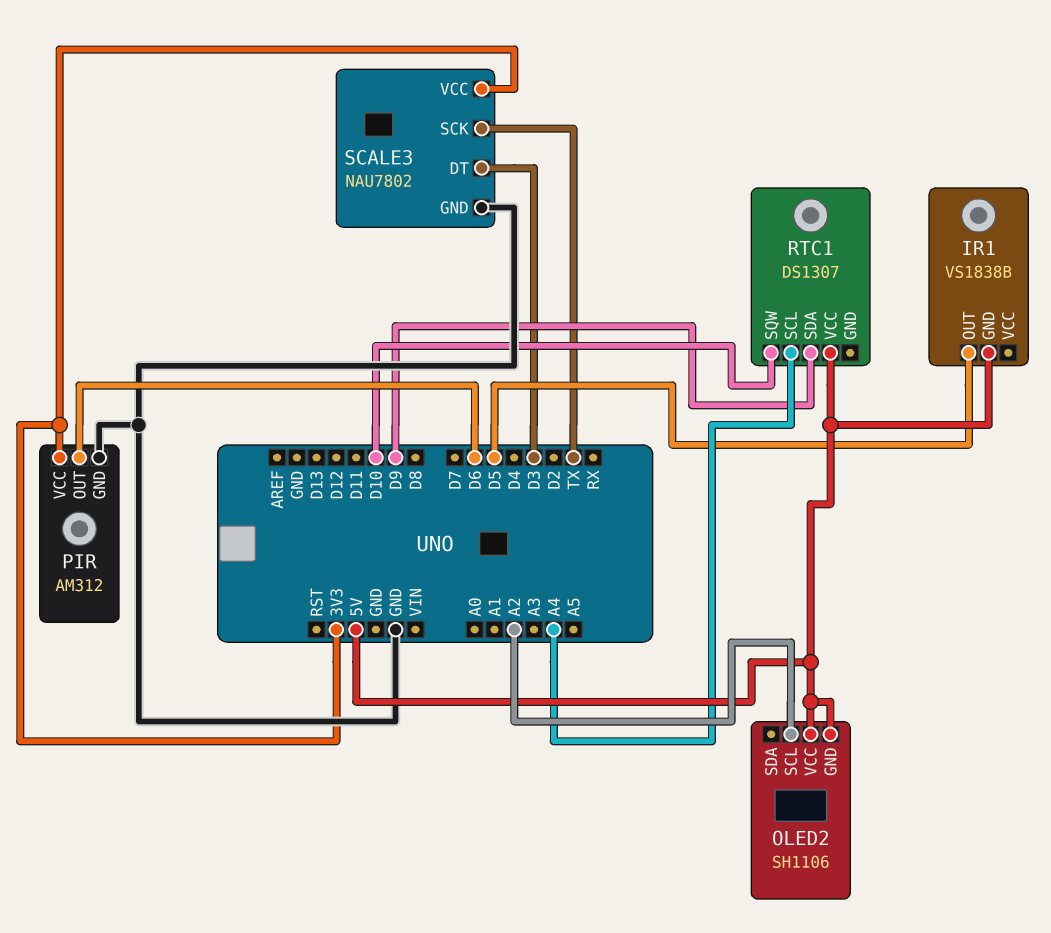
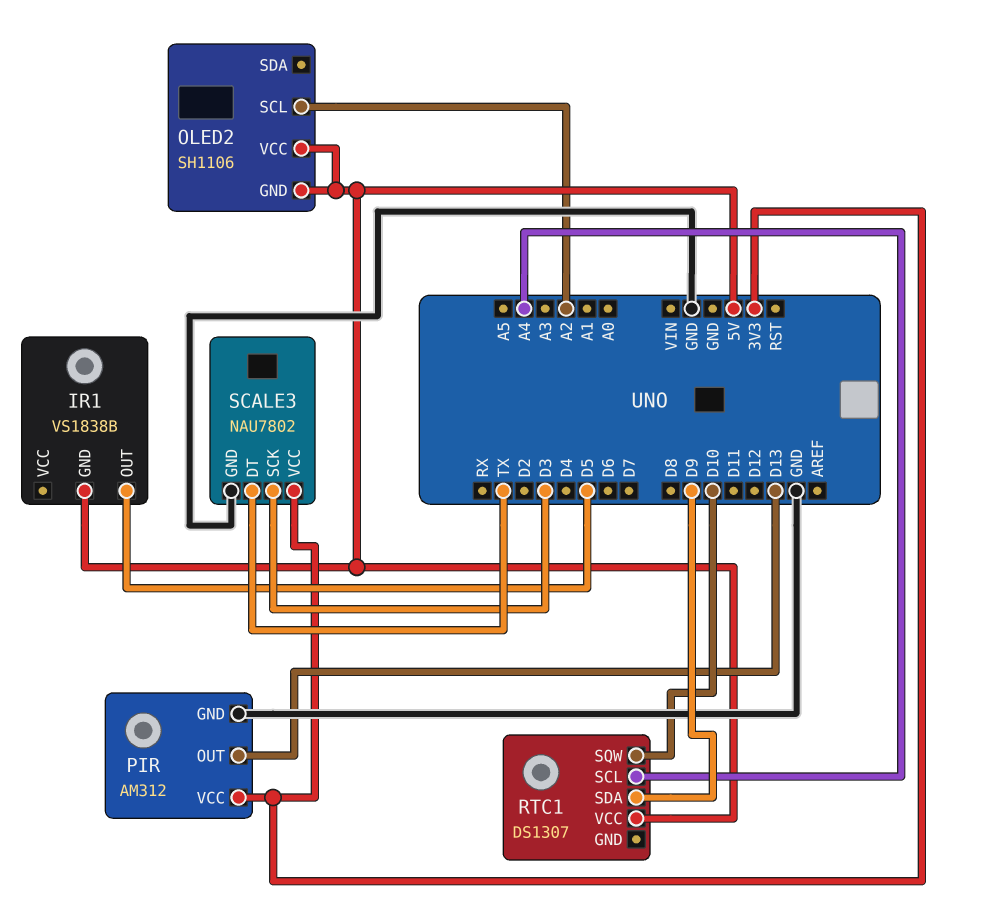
PIR pin OUT: D6 -> D13
SCALE3 pin DT: D3 -> TX
SCALE3 pin SCK: TX -> D3

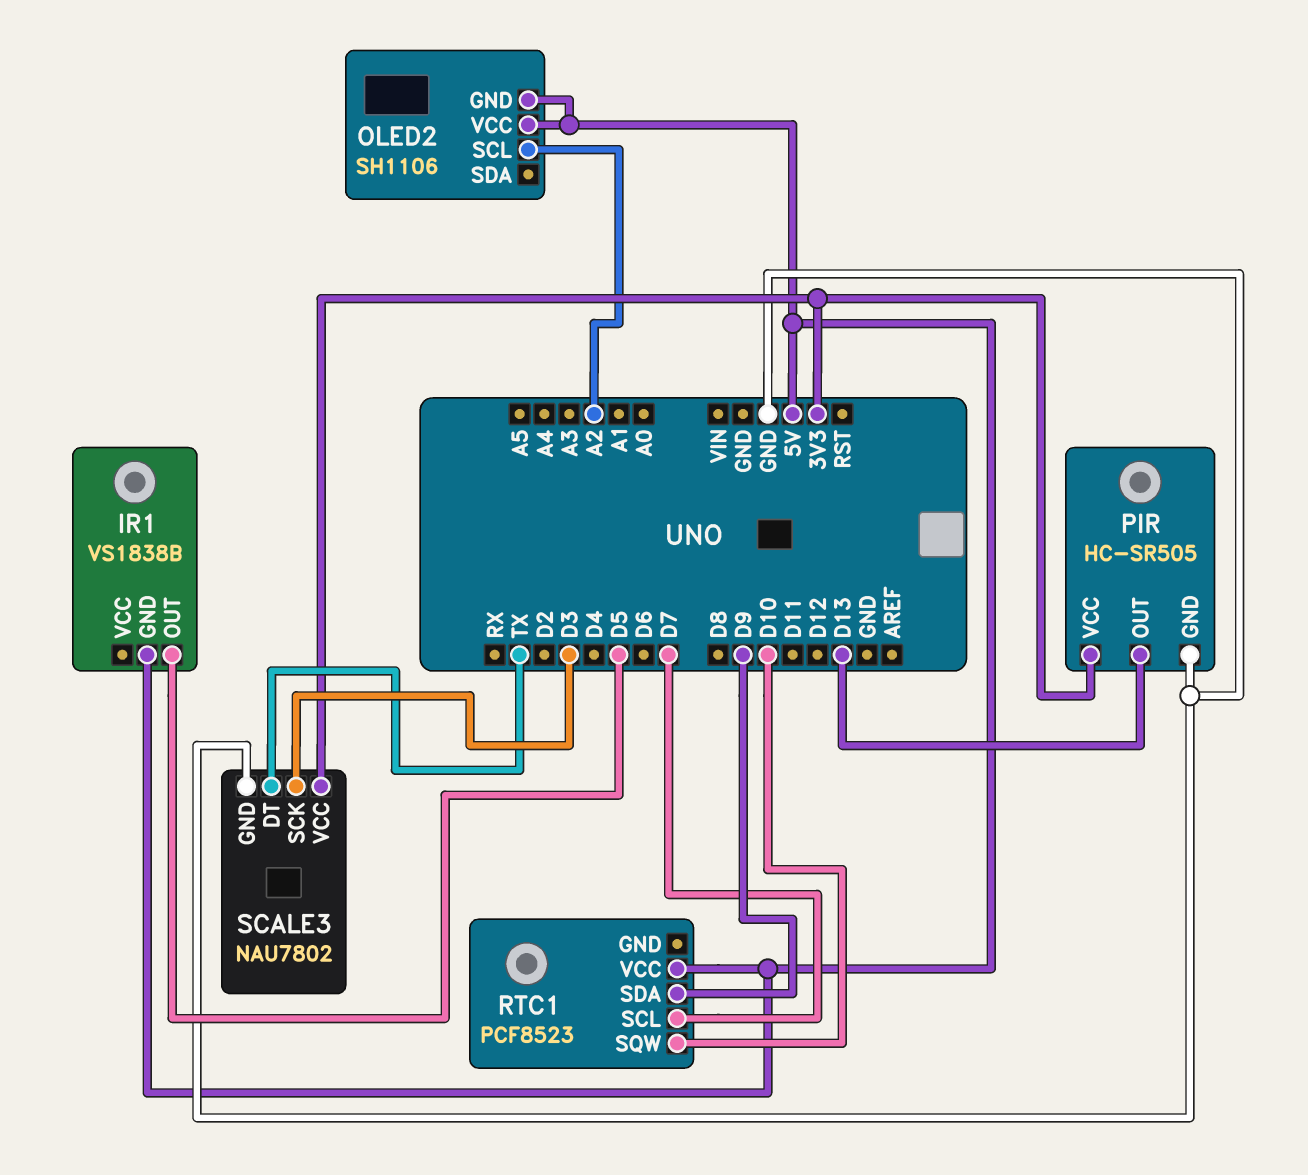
PIR: AM312 -> HC-SR505
RTC1: DS1307 -> PCF8523
RTC1 pin SCL: A4 -> D7

